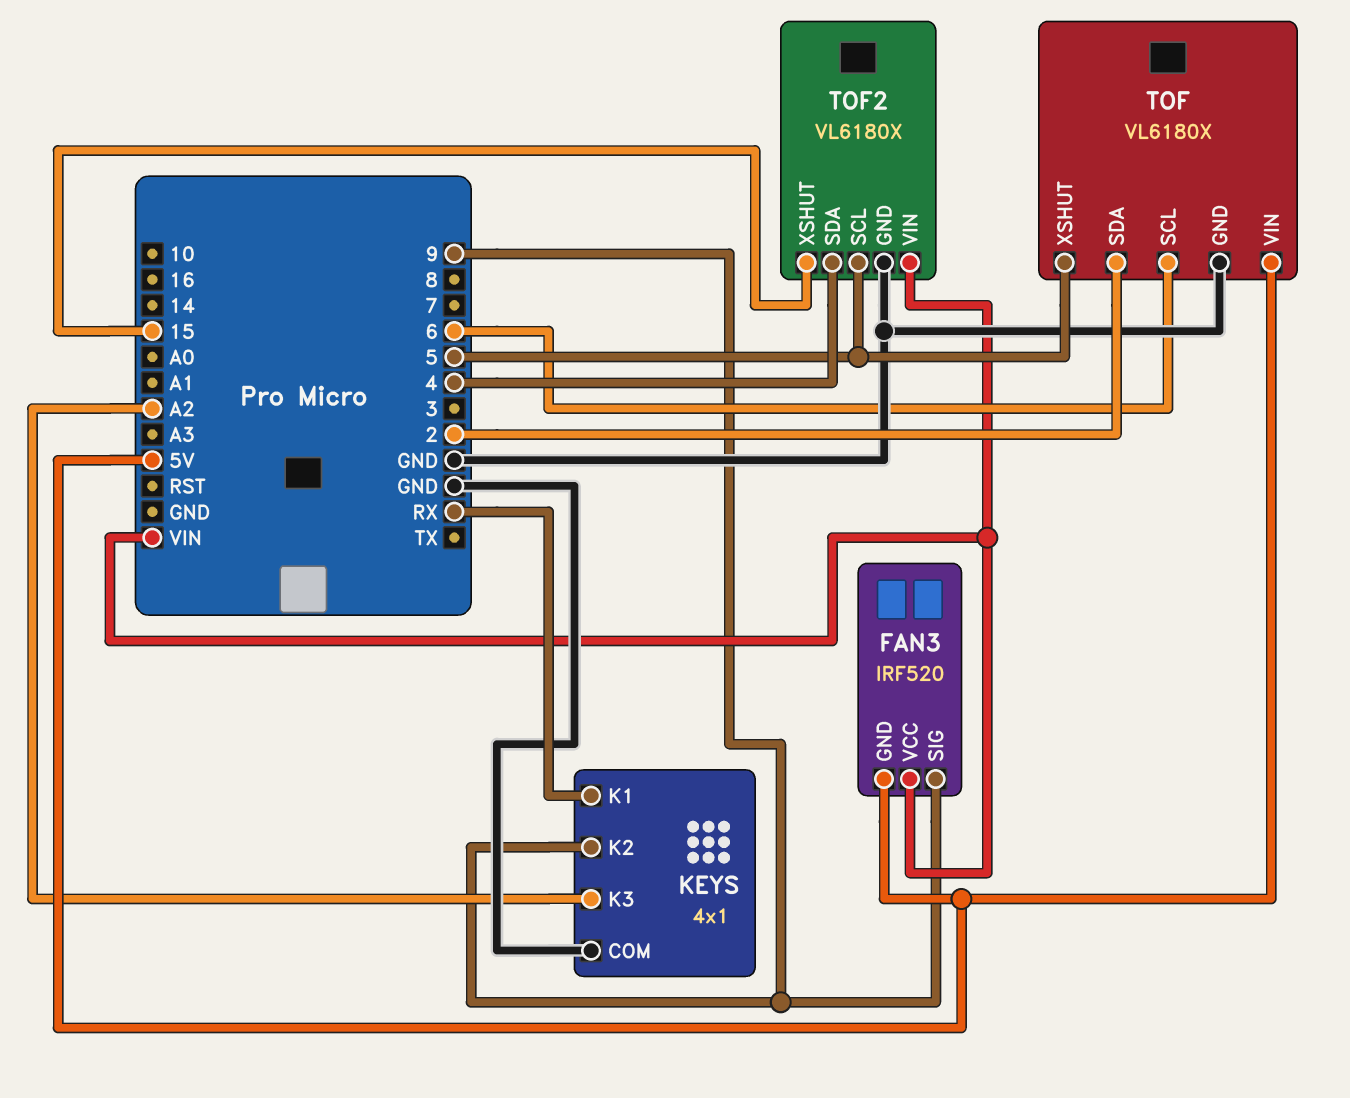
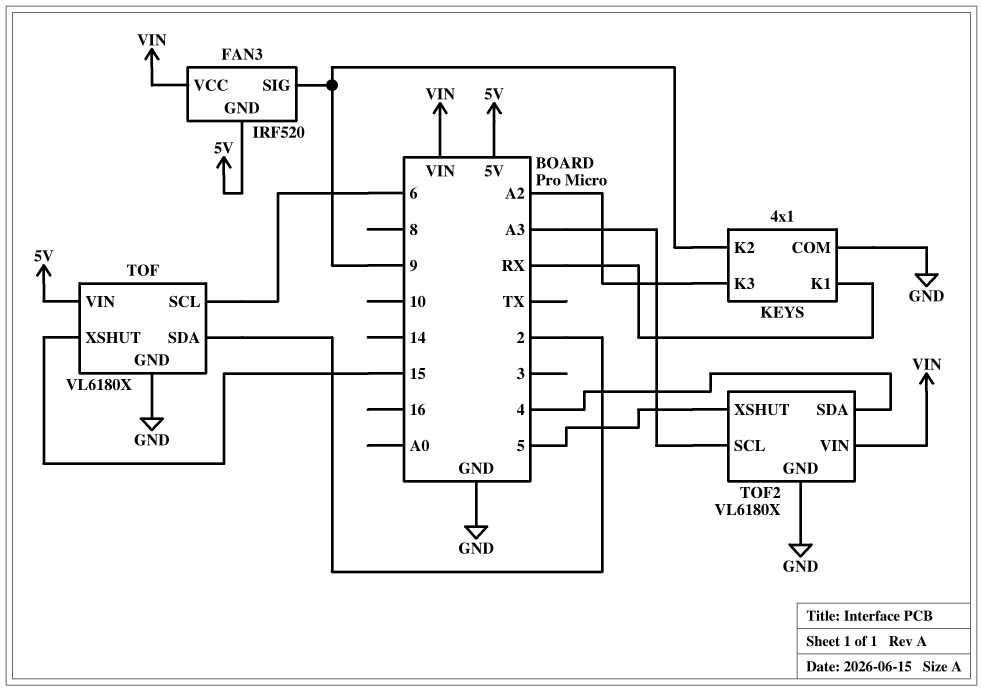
TOF pin XSHUT: 5 -> 15
TOF2 pin SCL: 5 -> A3
TOF2 pin XSHUT: 15 -> 5

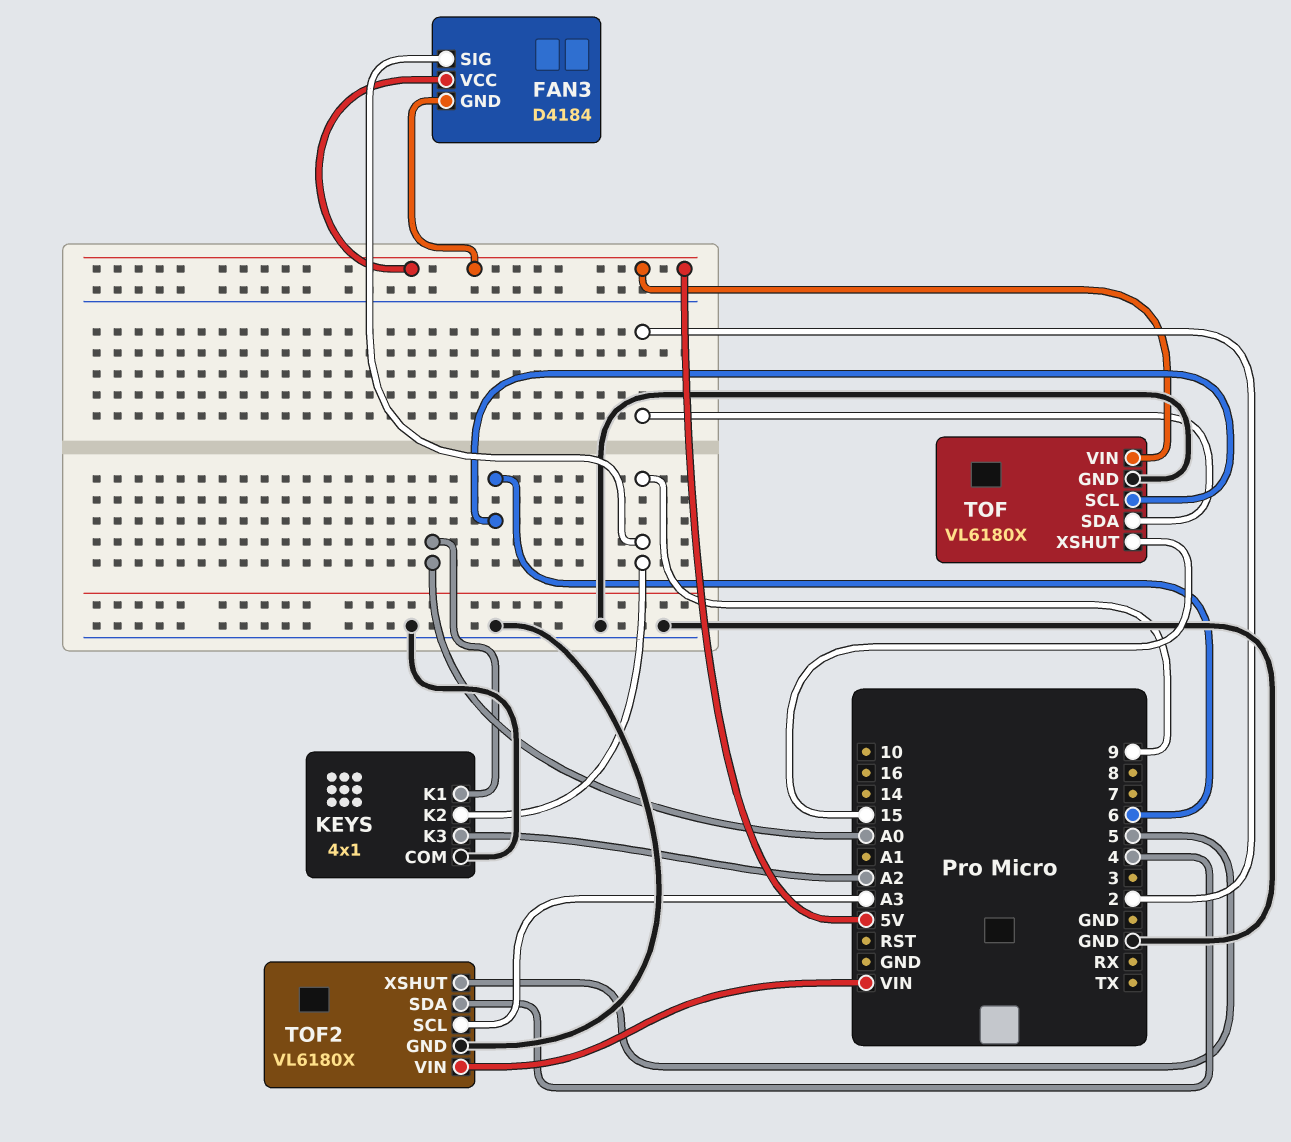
FAN3: IRF520 -> D4184
FAN3 pin VCC: VIN -> 5V
KEYS pin K1: RX -> A0

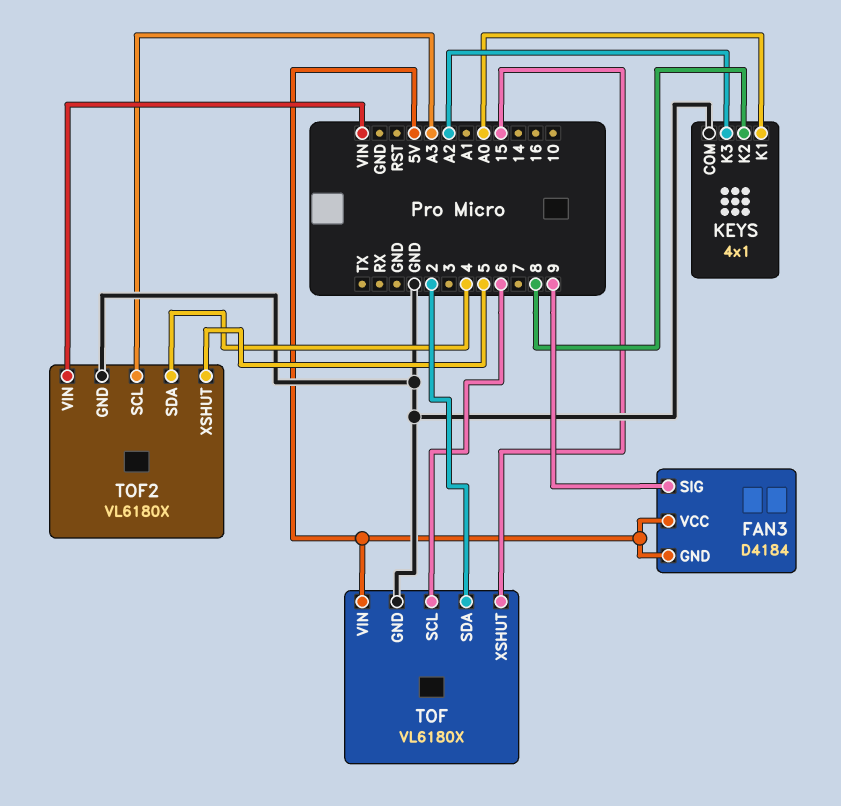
KEYS pin K2: 9 -> 8

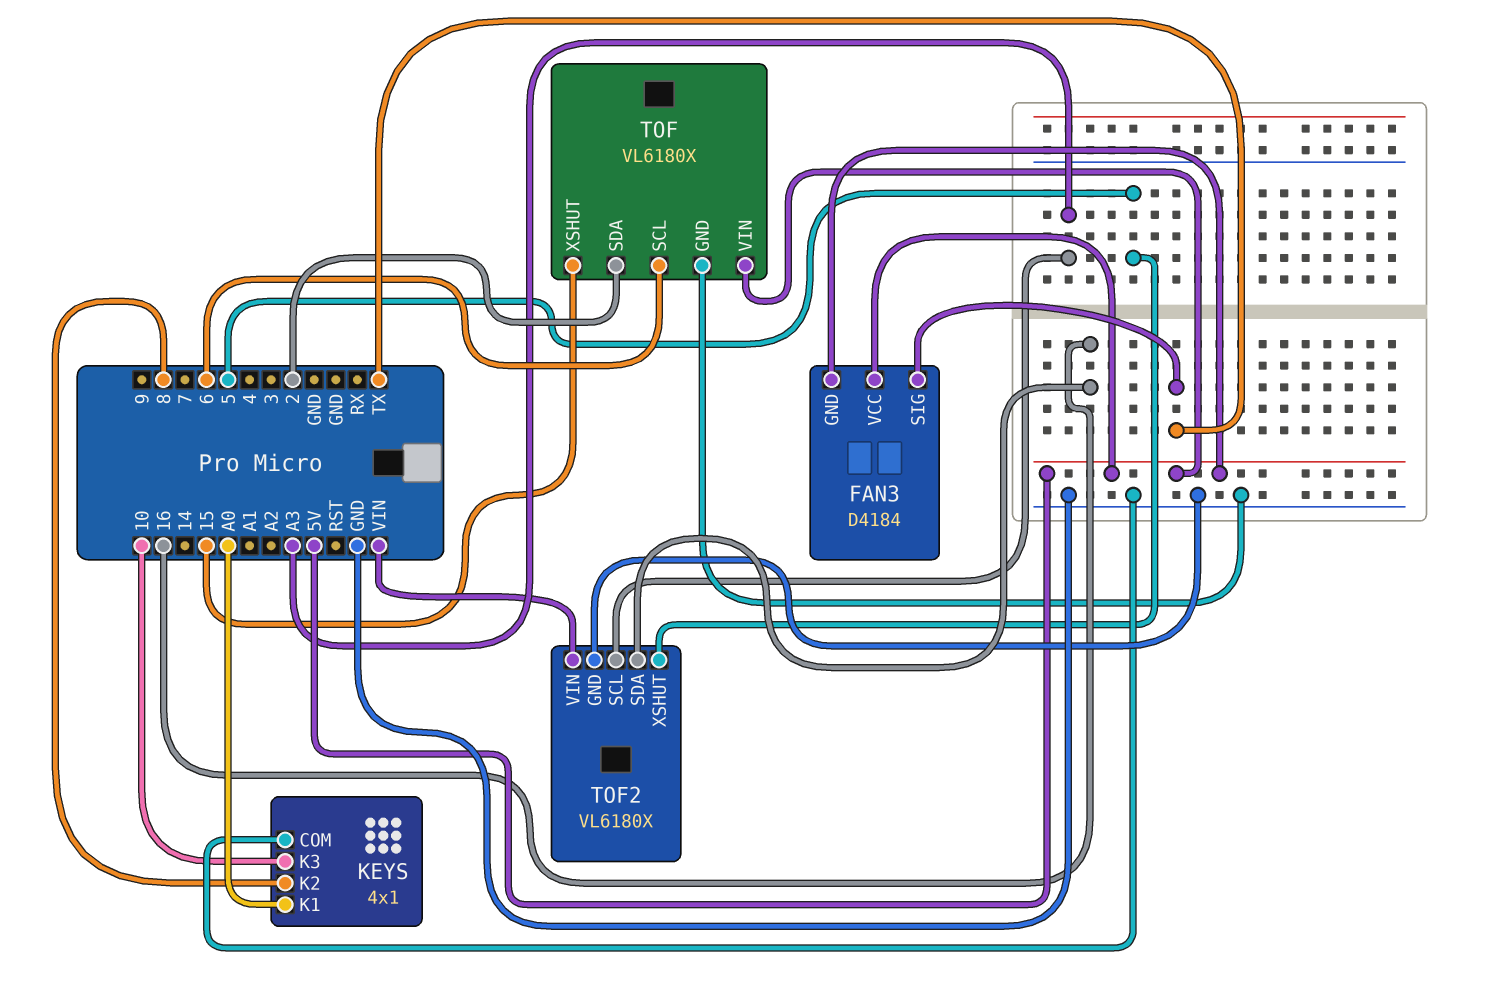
FAN3 pin SIG: 9 -> TX
KEYS pin K3: A2 -> 10
TOF2 pin SDA: 4 -> 16

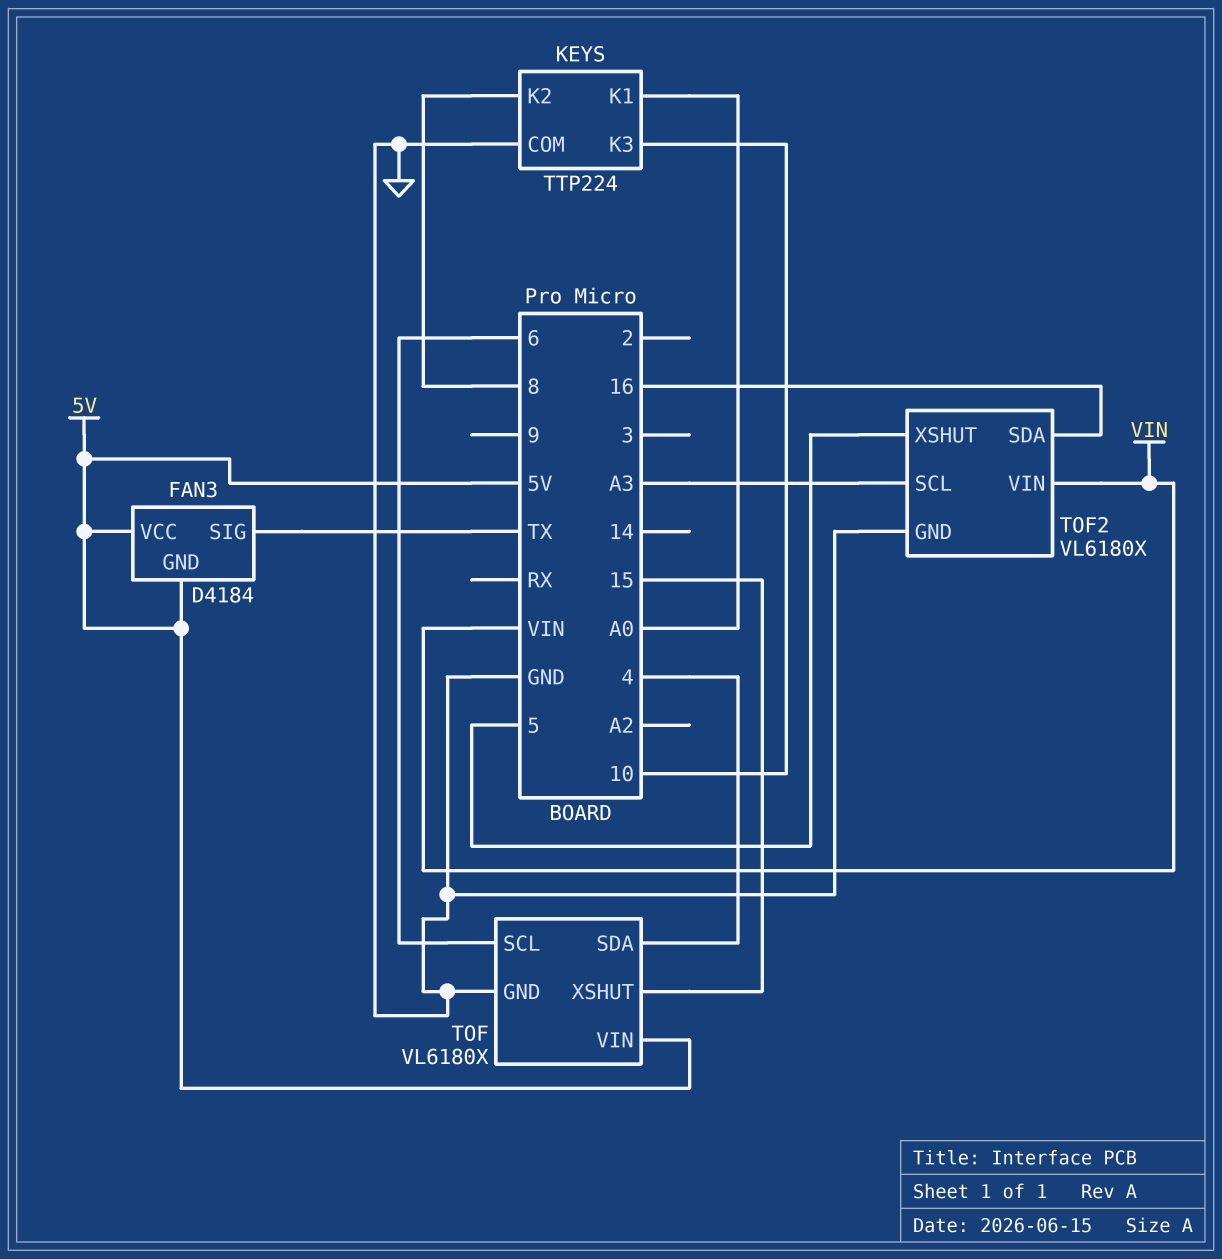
KEYS: 4x1 -> TTP224
TOF pin SDA: 2 -> 4

